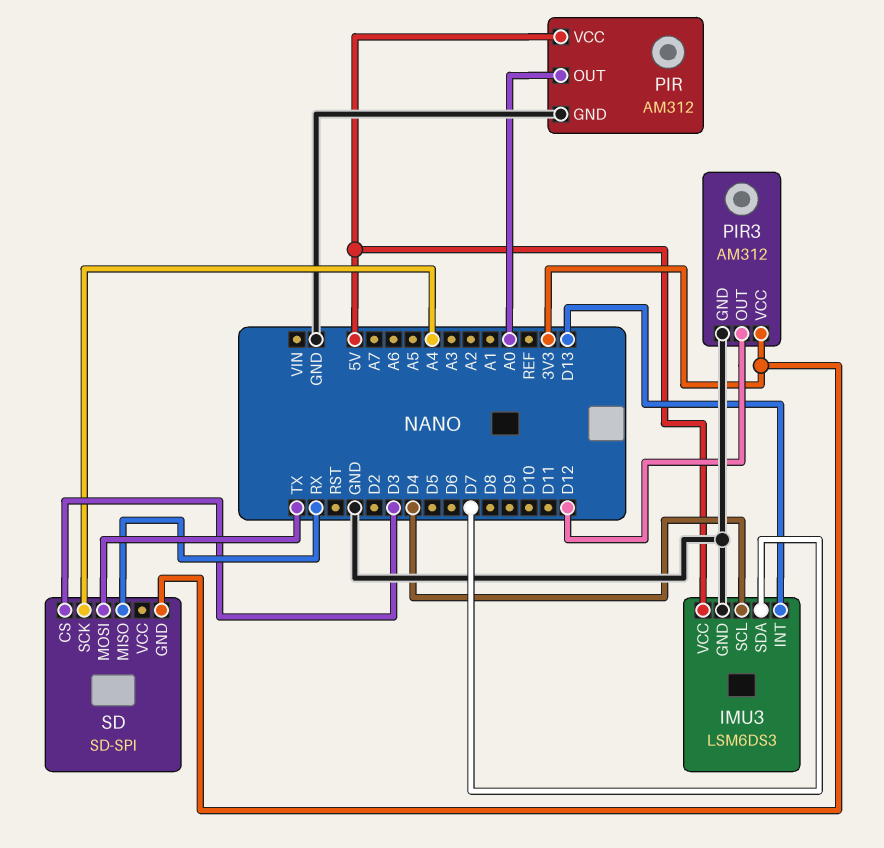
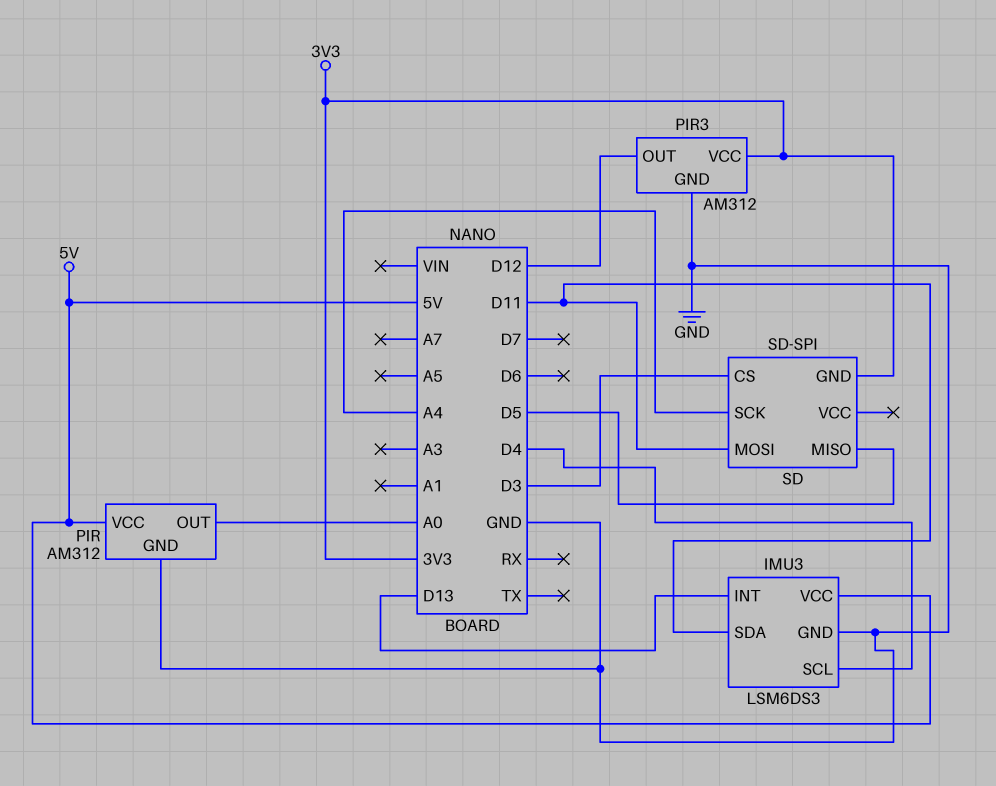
IMU3 pin SDA: D7 -> D11
SD pin MISO: RX -> D5
SD pin MOSI: TX -> D11

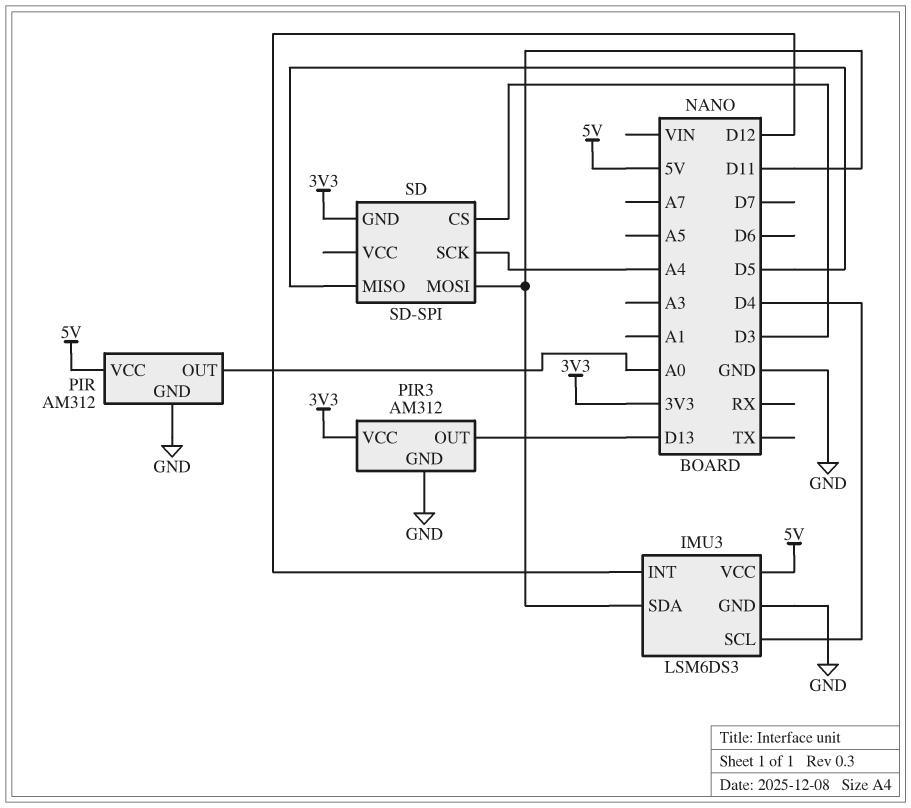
IMU3 pin INT: D13 -> D12
PIR3 pin OUT: D12 -> D13

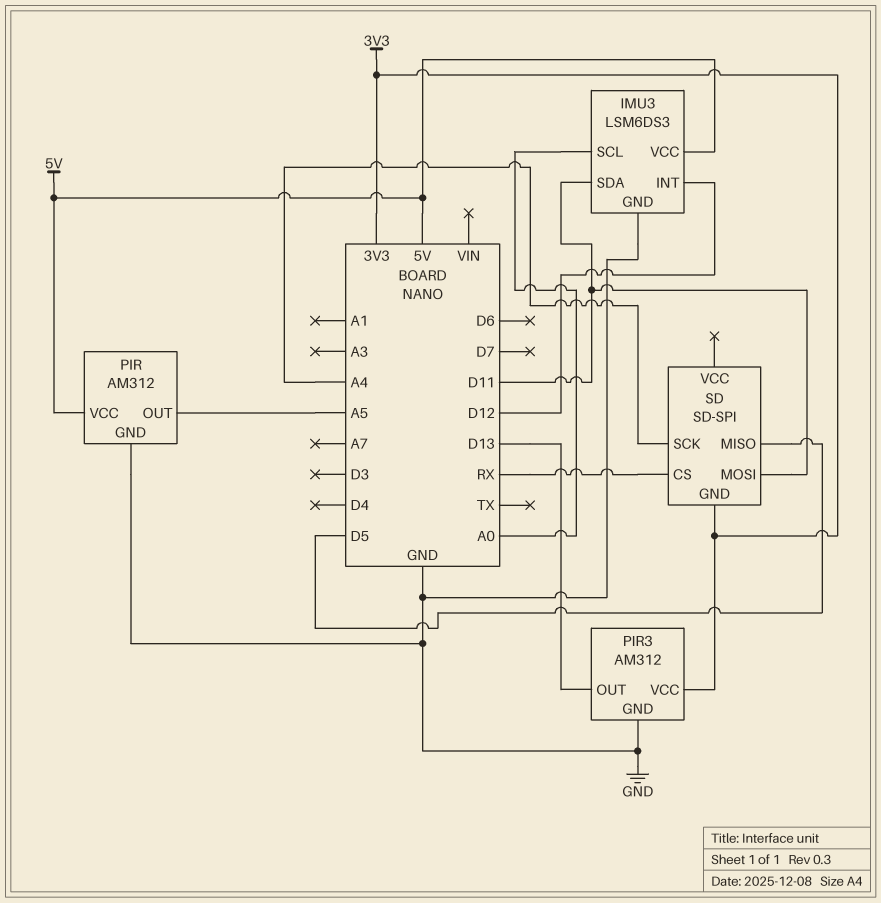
IMU3 pin SCL: D4 -> A0
PIR pin OUT: A0 -> A5
SD pin CS: D3 -> RX

